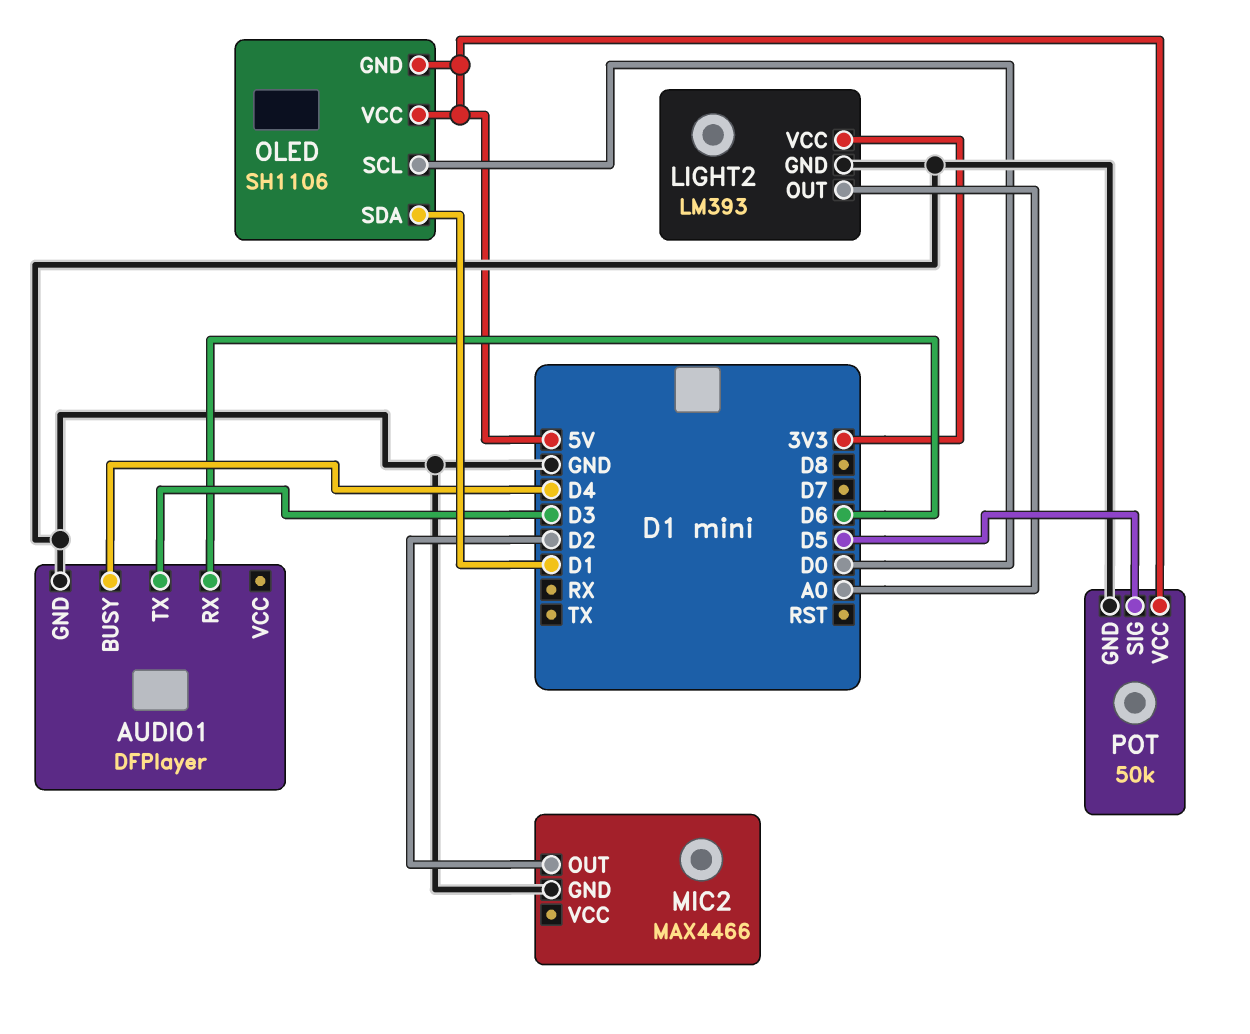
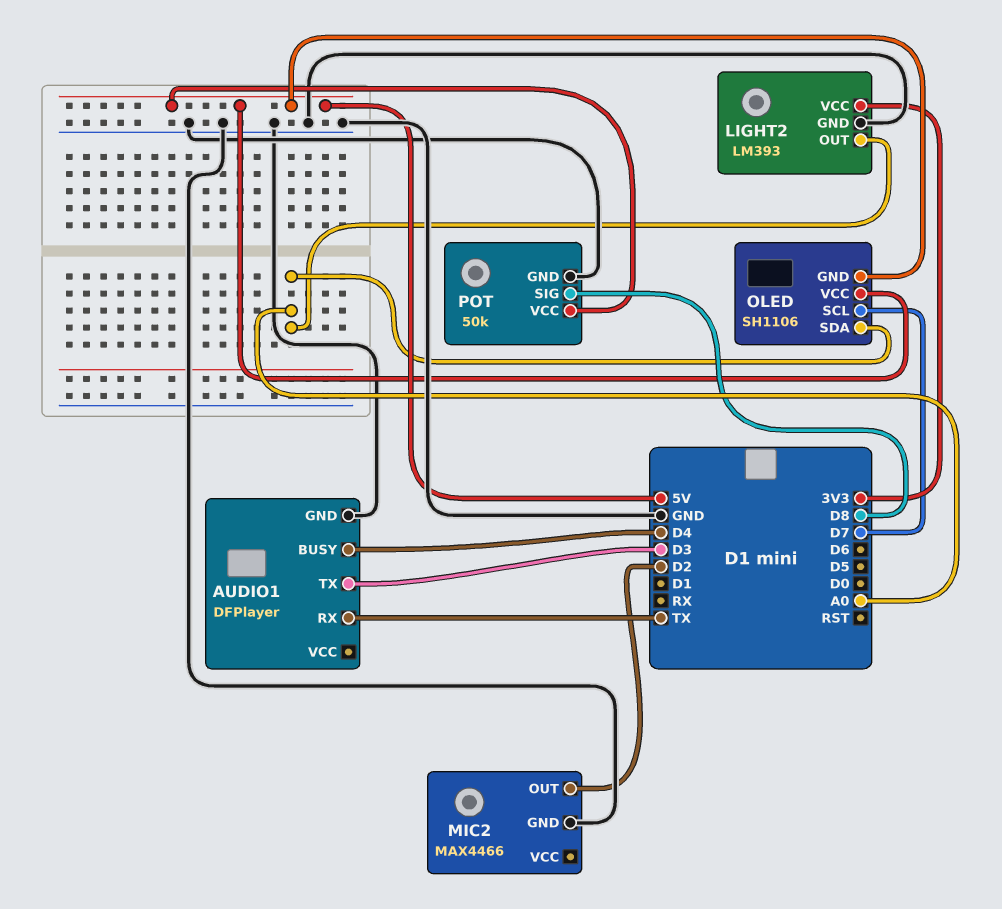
AUDIO1 pin RX: D6 -> TX
OLED pin SCL: D0 -> D7
OLED pin SDA: D1 -> A0
POT pin SIG: D5 -> D8

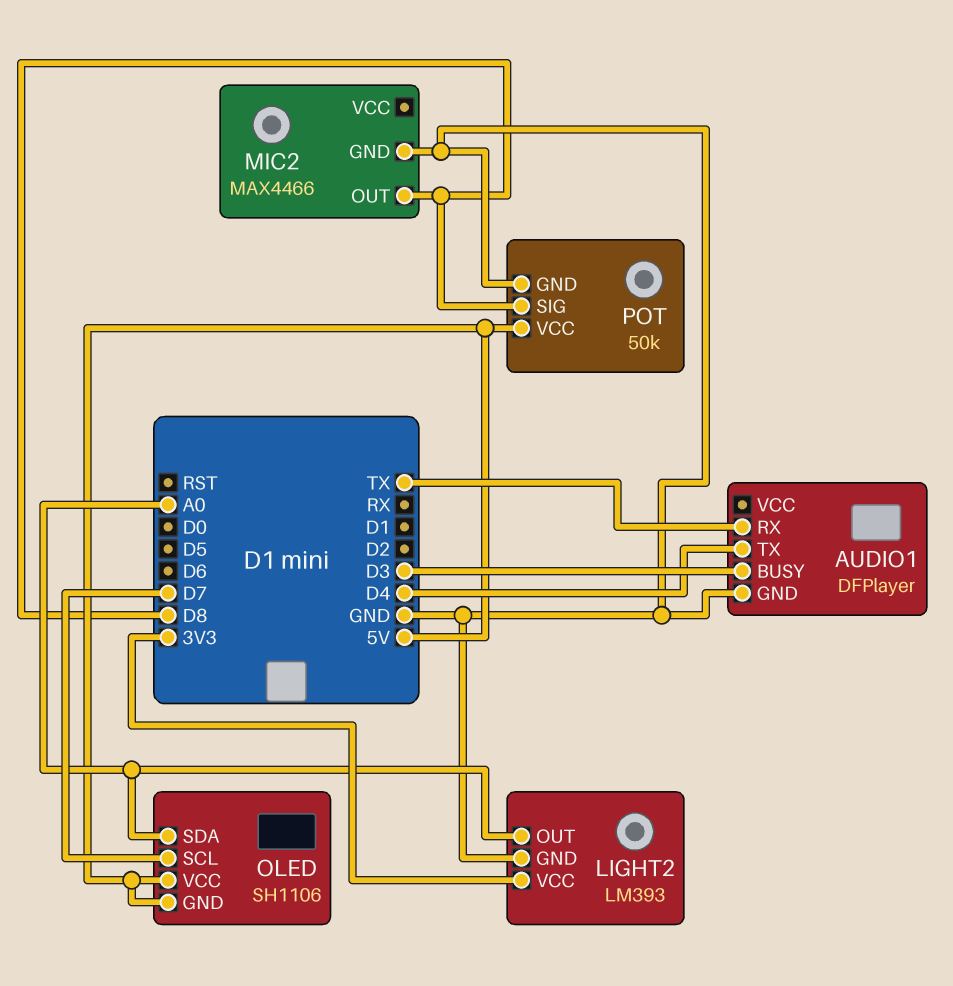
AUDIO1 pin BUSY: D4 -> D3
AUDIO1 pin TX: D3 -> D4
MIC2 pin OUT: D2 -> D8

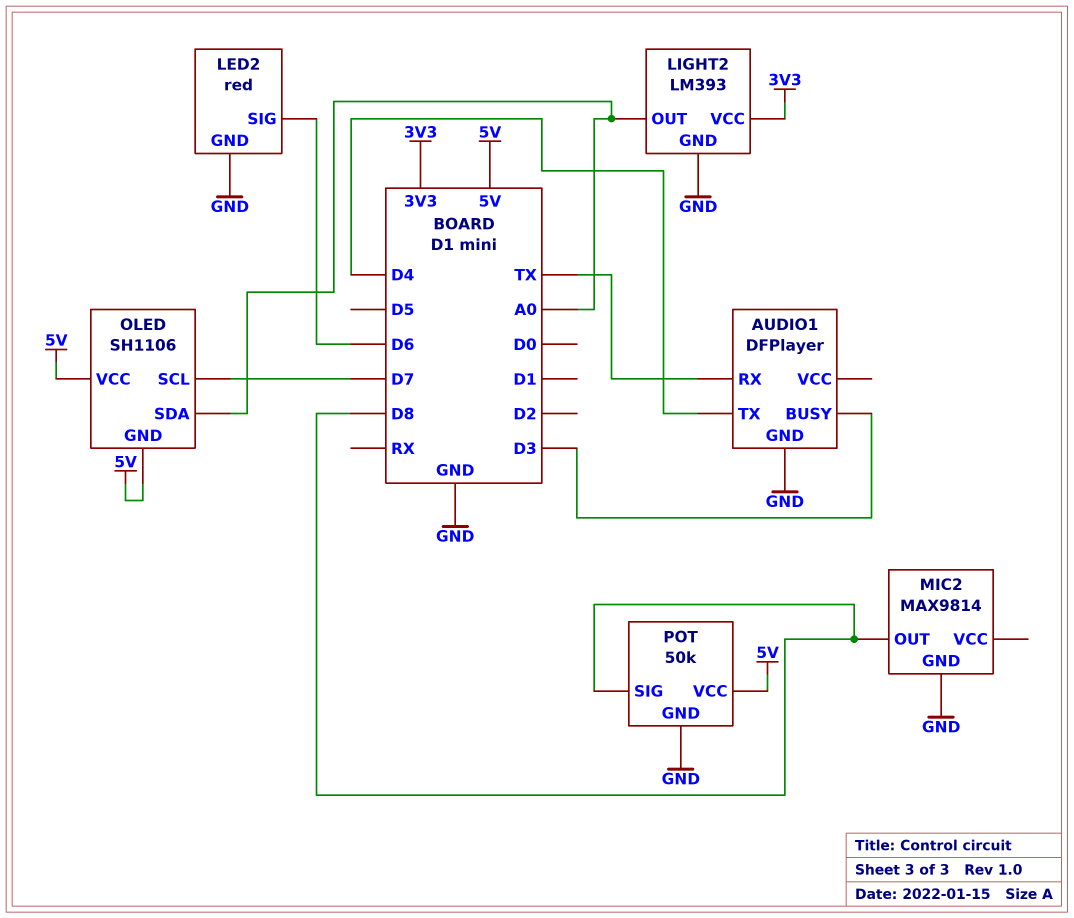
LED2: none -> red
LED2 pin GND: none -> GND
LED2 pin SIG: none -> D6
MIC2: MAX4466 -> MAX9814

